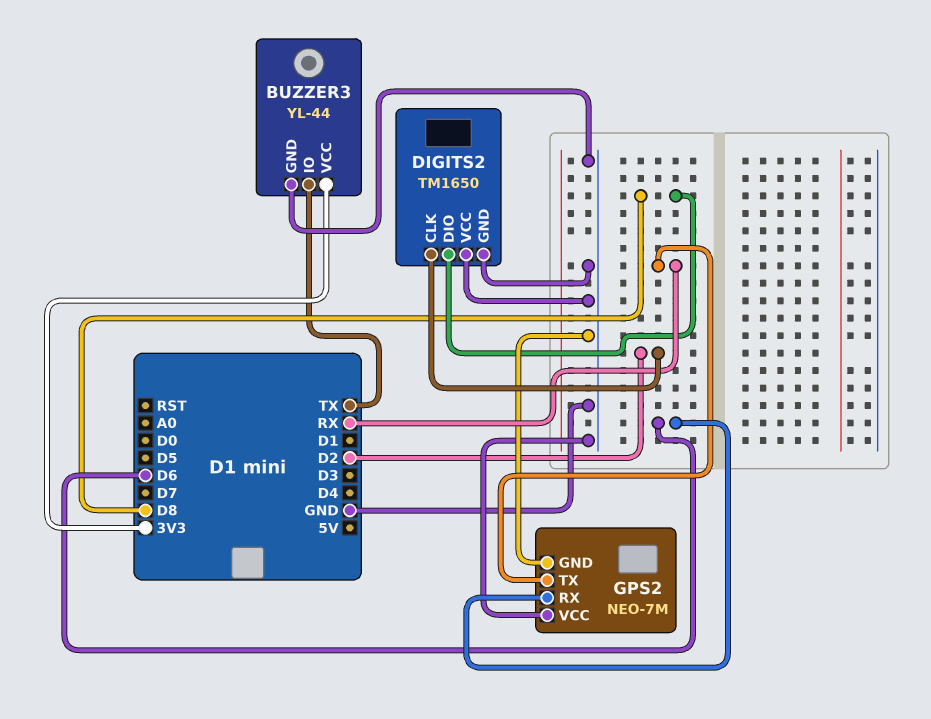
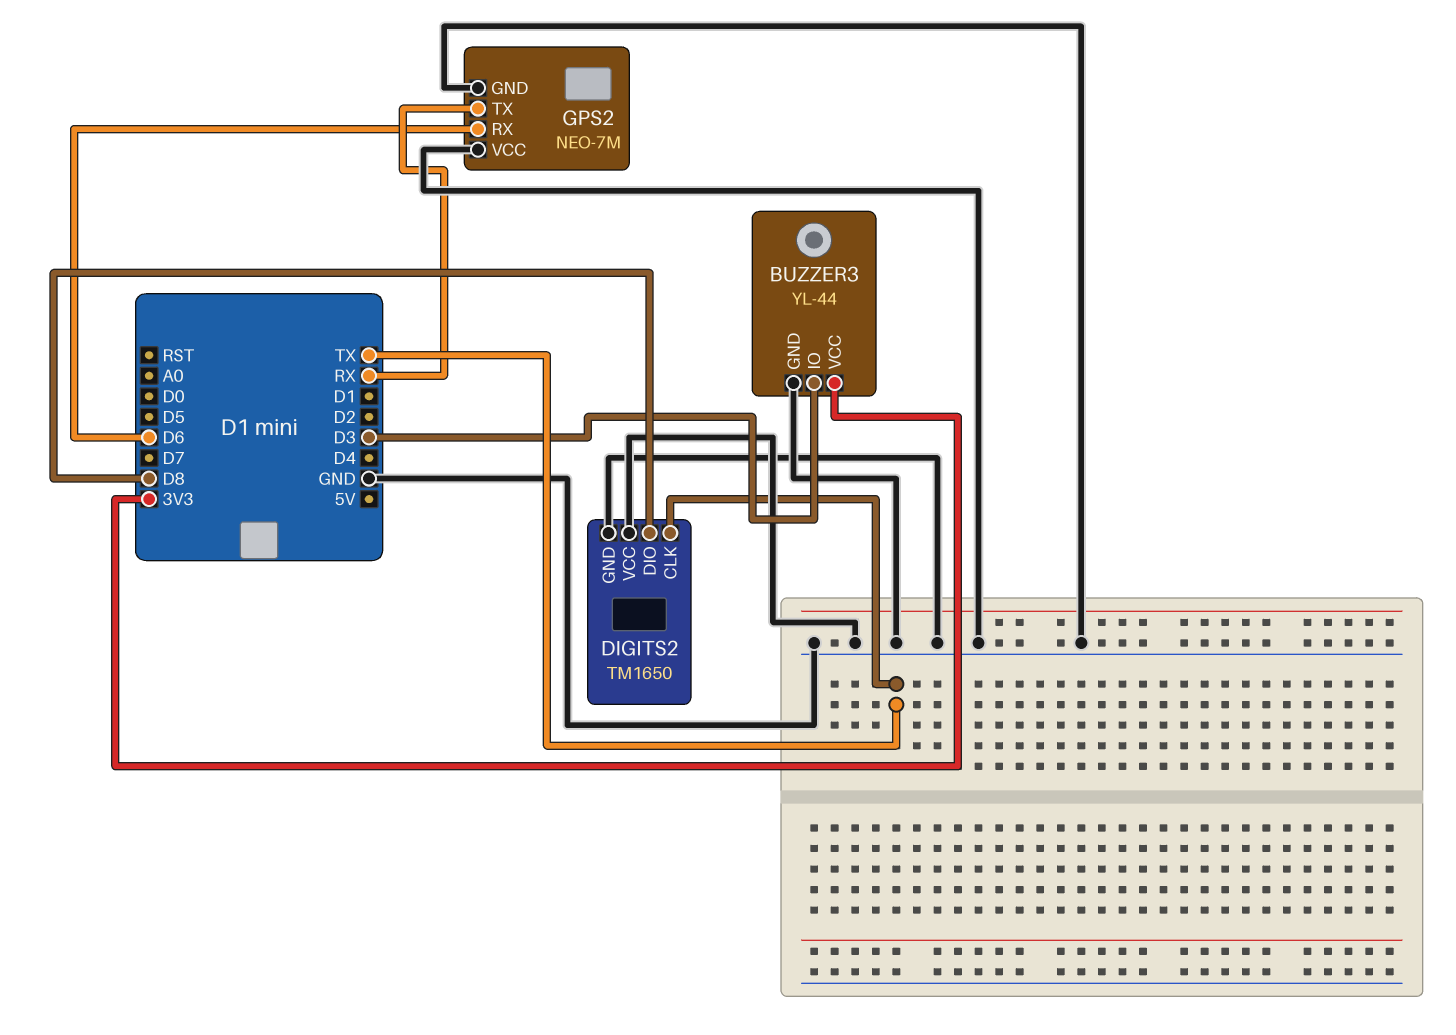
BUZZER3 pin IO: TX -> D3
DIGITS2 pin CLK: D2 -> TX

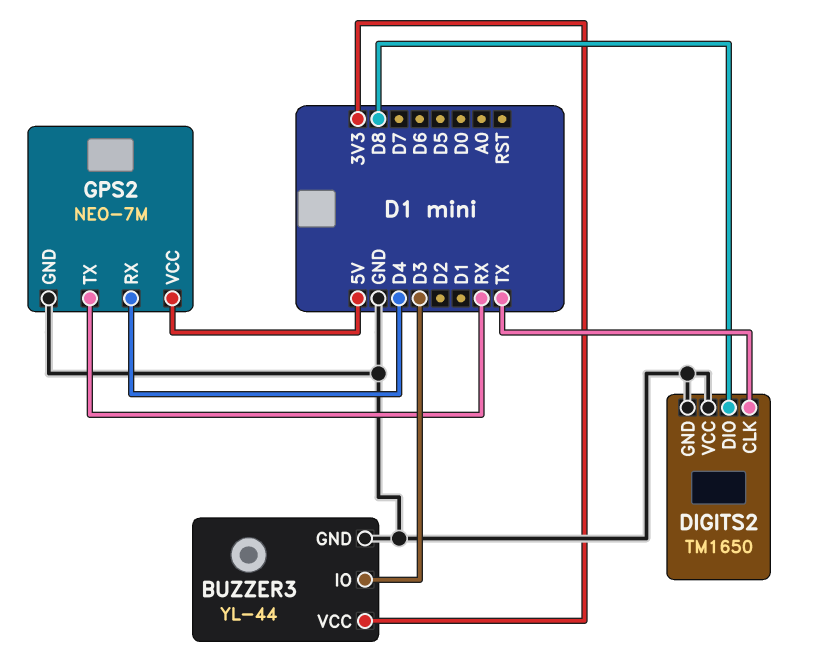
GPS2 pin RX: D6 -> D4
GPS2 pin VCC: GND -> 5V

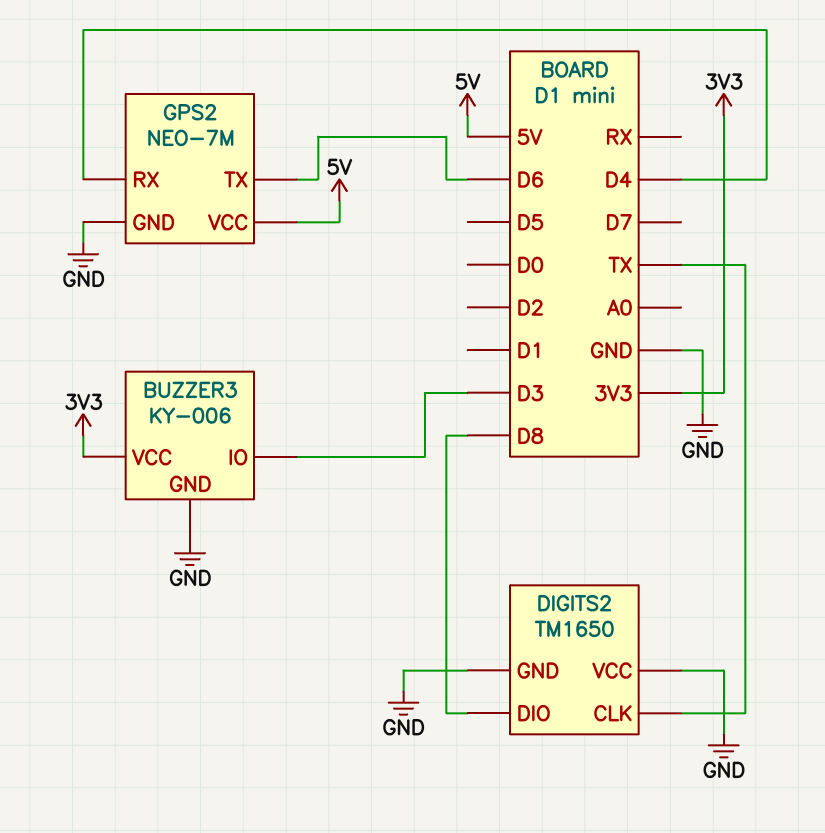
BUZZER3: YL-44 -> KY-006
GPS2 pin TX: RX -> D6

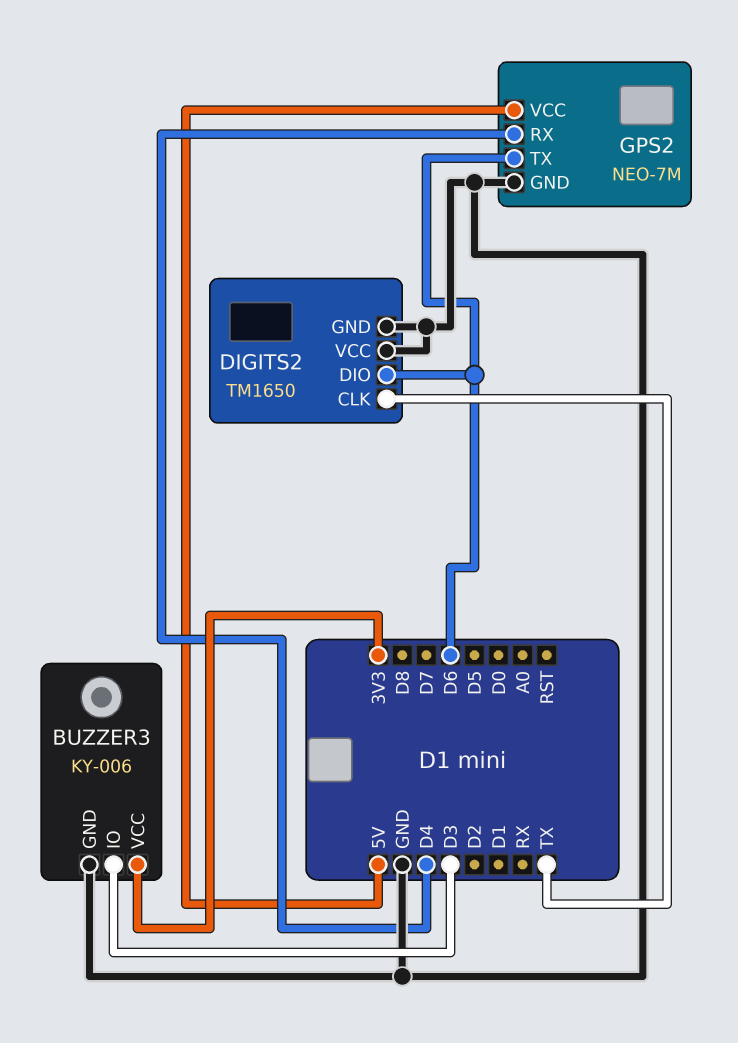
DIGITS2 pin DIO: D8 -> D6

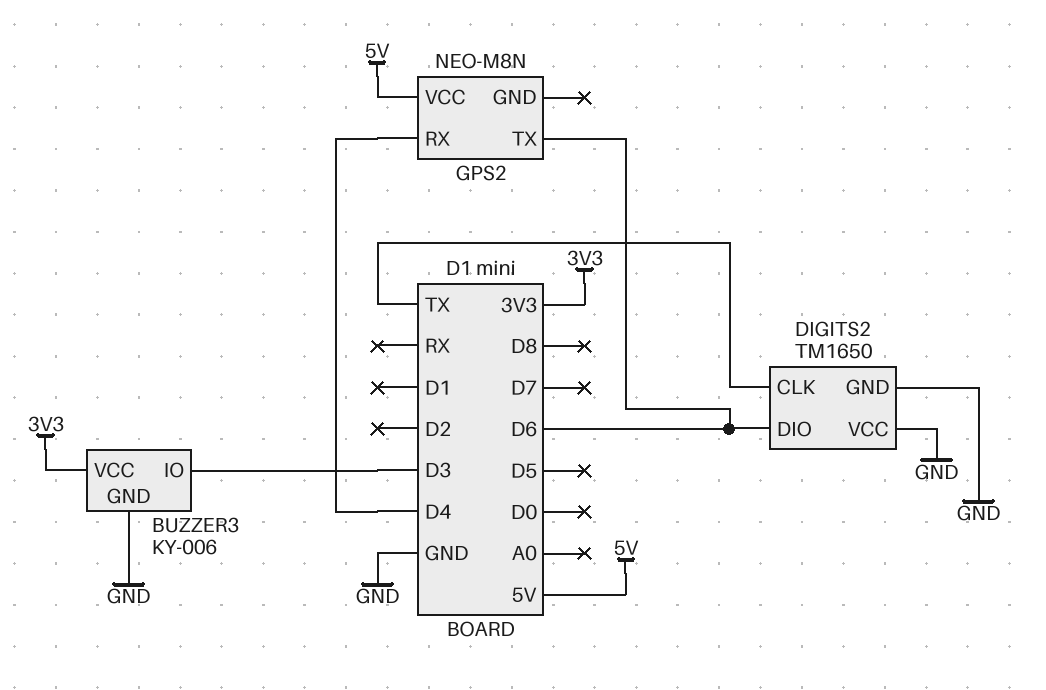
GPS2: NEO-7M -> NEO-M8N
GPS2 pin GND: GND -> none

